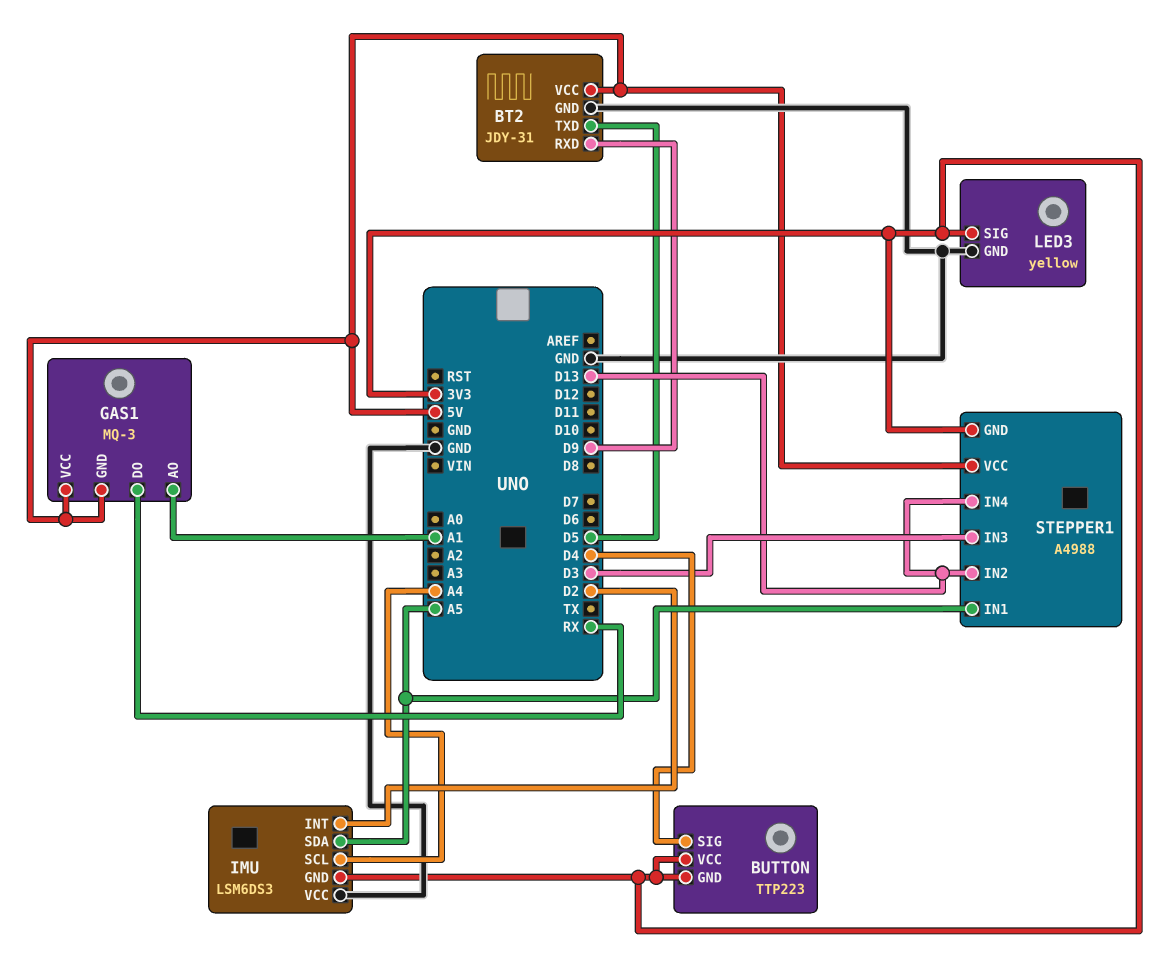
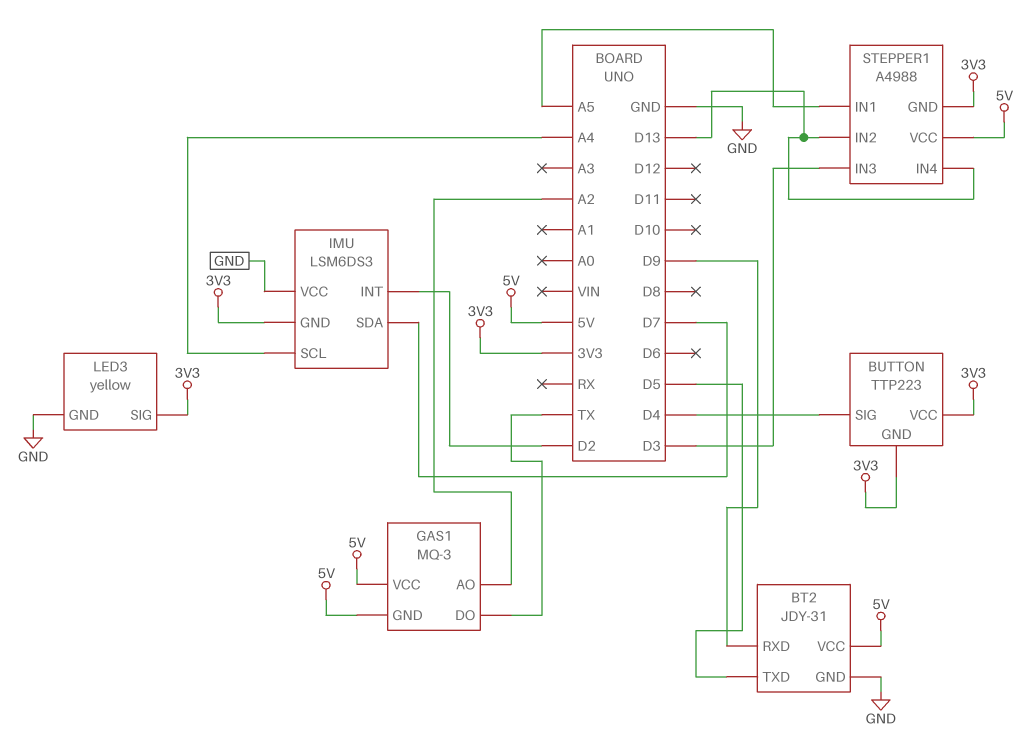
GAS1 pin AO: A1 -> A2
GAS1 pin DO: RX -> TX
IMU pin SDA: A5 -> D7

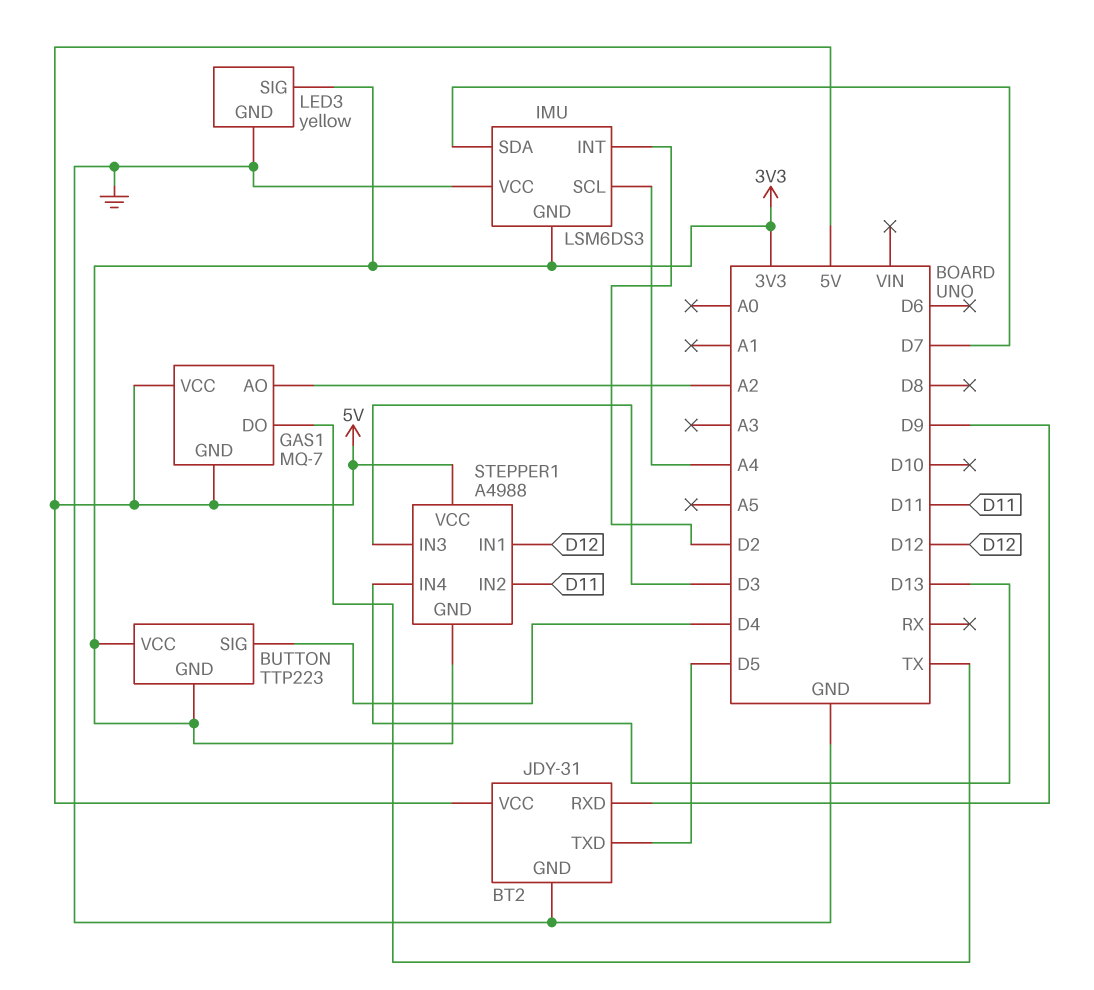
GAS1: MQ-3 -> MQ-7
STEPPER1 pin IN1: A5 -> D12
STEPPER1 pin IN2: D13 -> D11

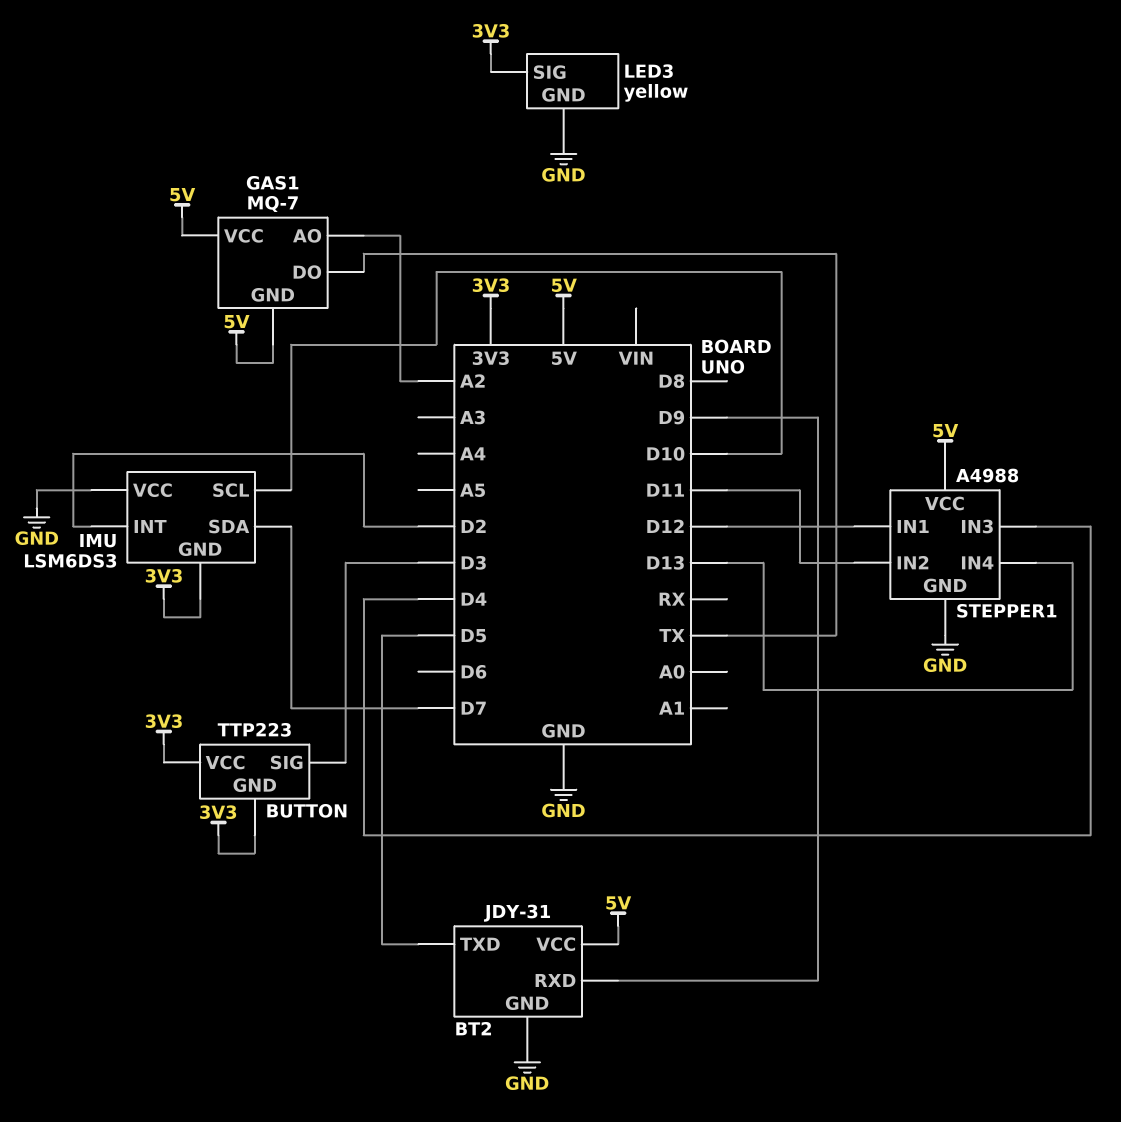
BUTTON pin SIG: D4 -> D3
IMU pin SCL: A4 -> D10
STEPPER1 pin GND: 3V3 -> GND
STEPPER1 pin IN3: D3 -> D4

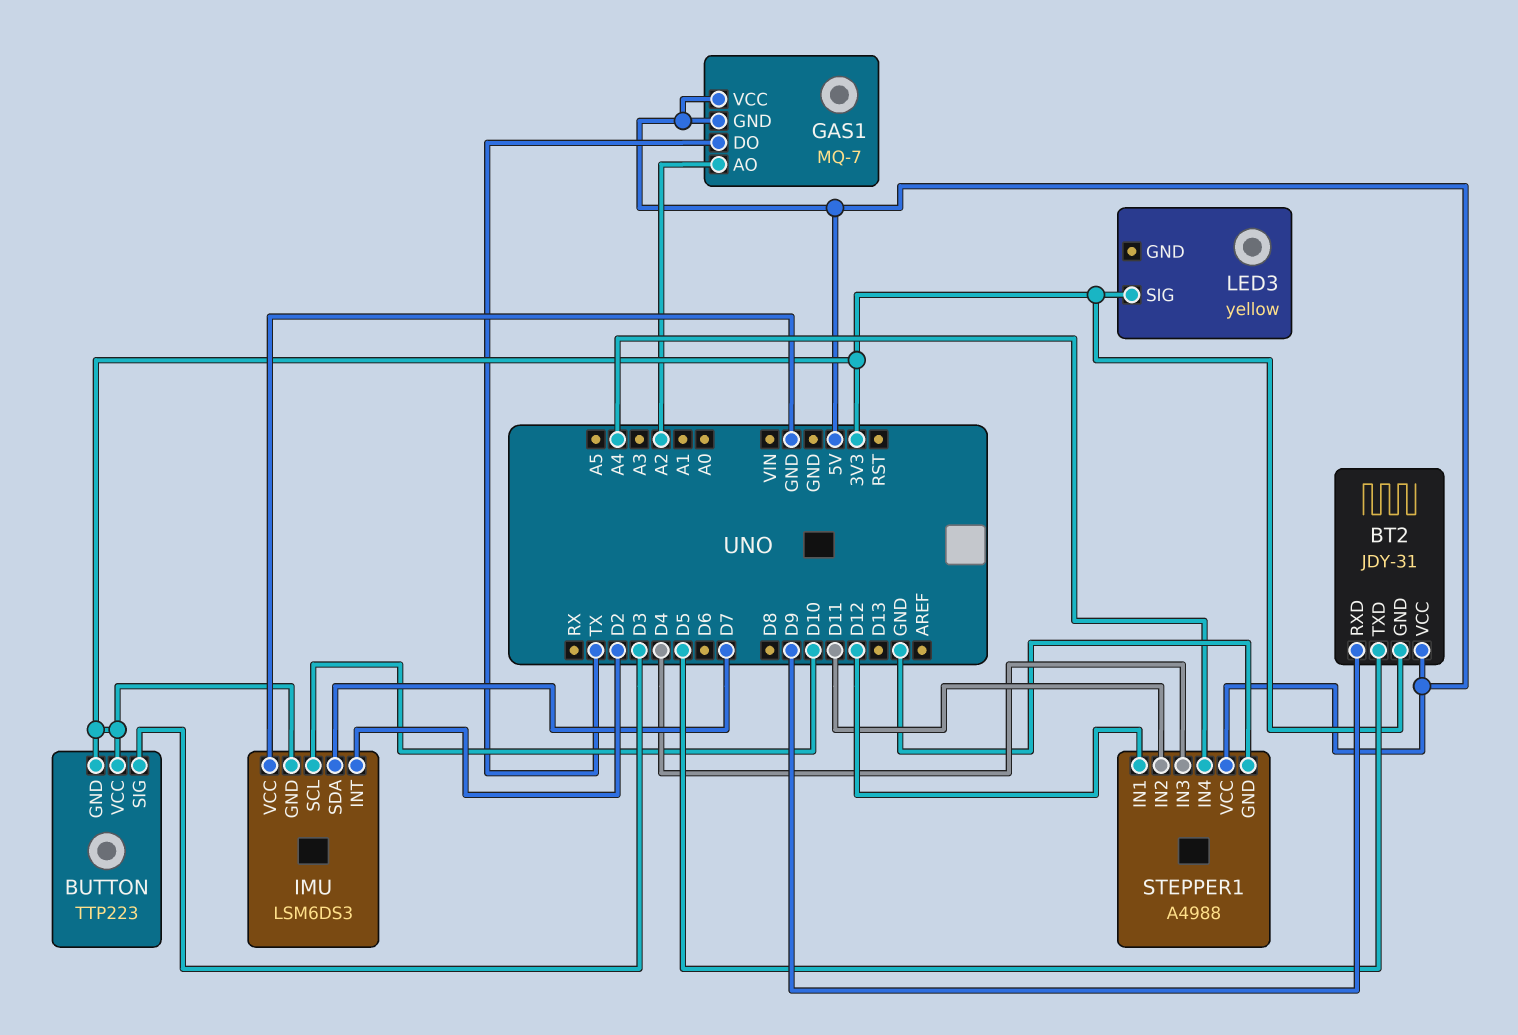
BT2 pin GND: GND -> 3V3
LED3 pin GND: GND -> none
STEPPER1 pin IN4: D13 -> A4

